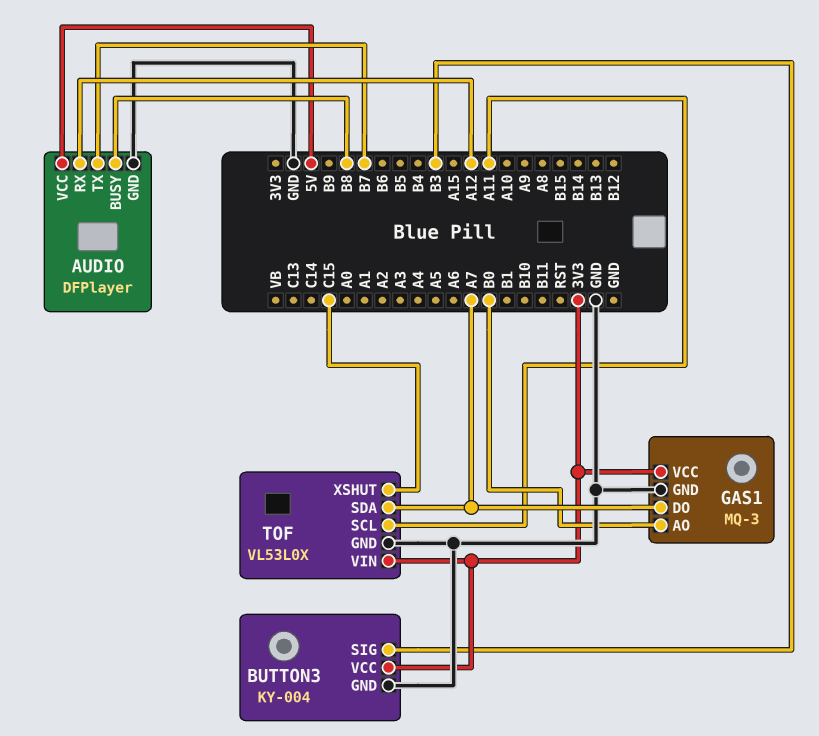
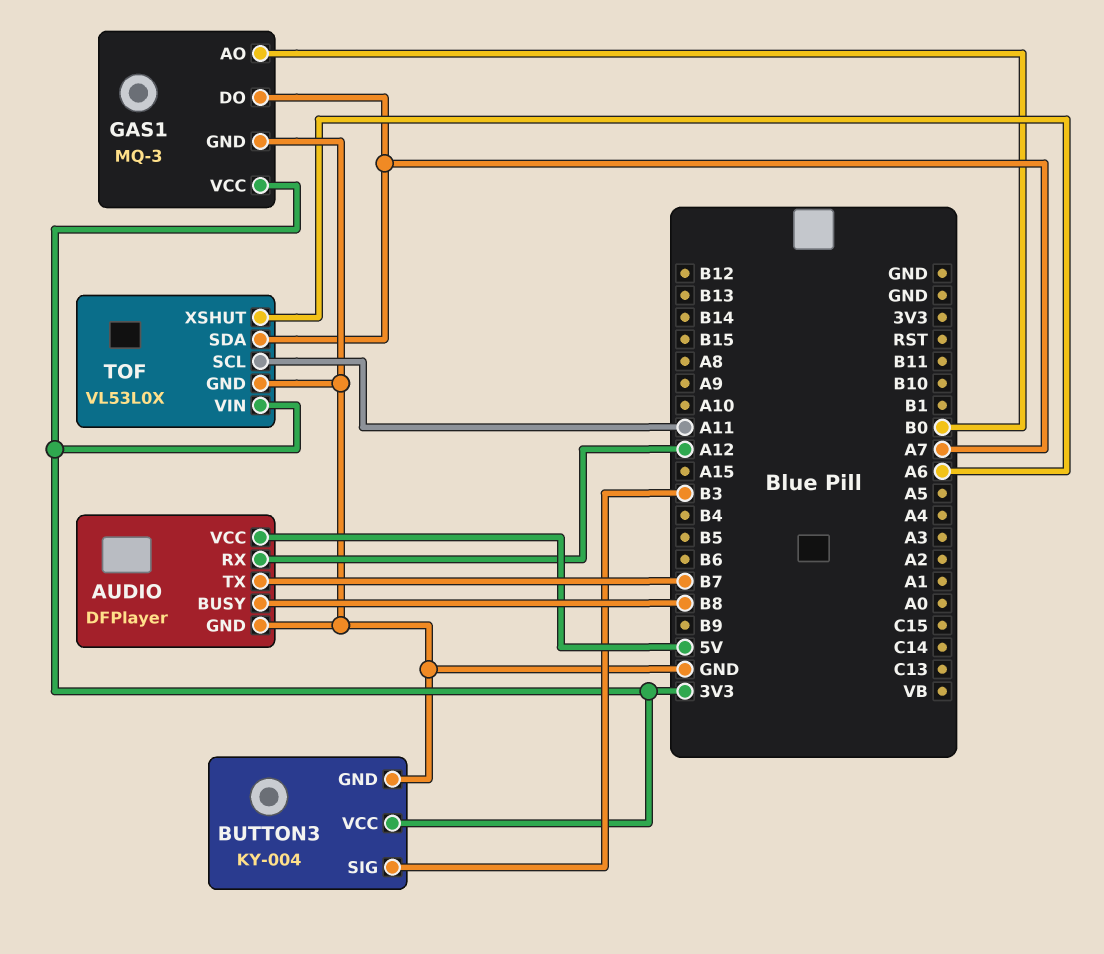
TOF pin XSHUT: C15 -> A6

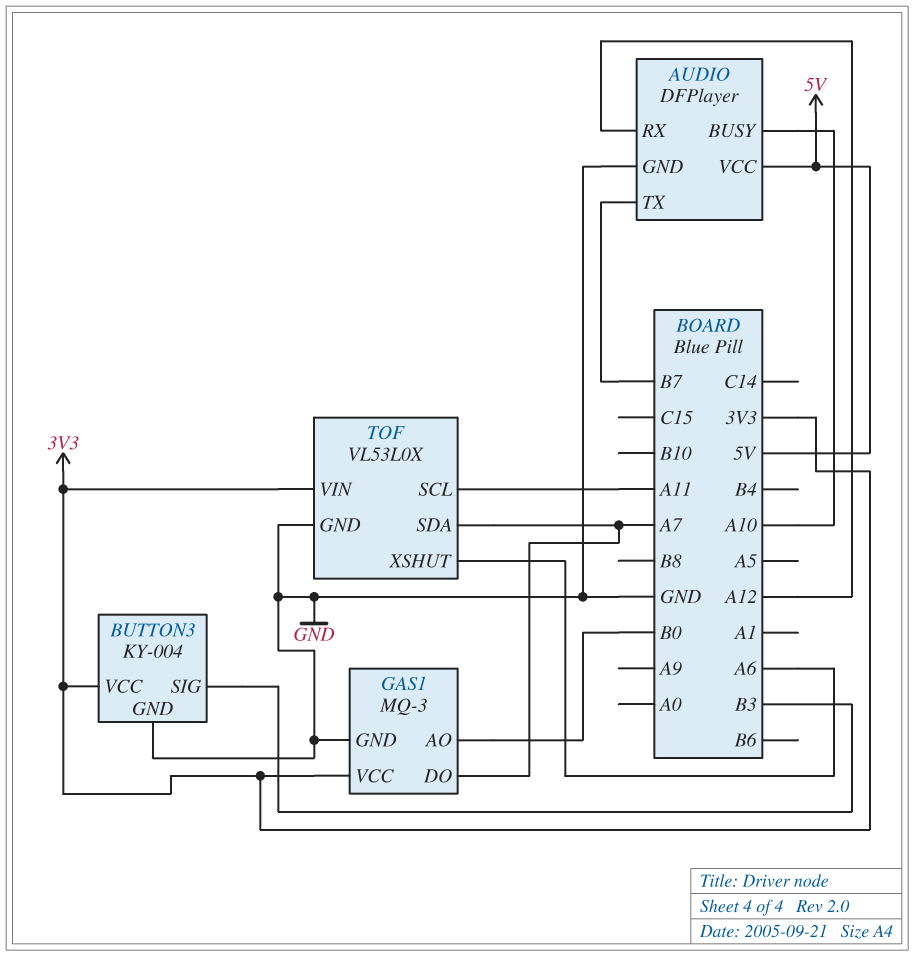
AUDIO pin BUSY: B8 -> A10

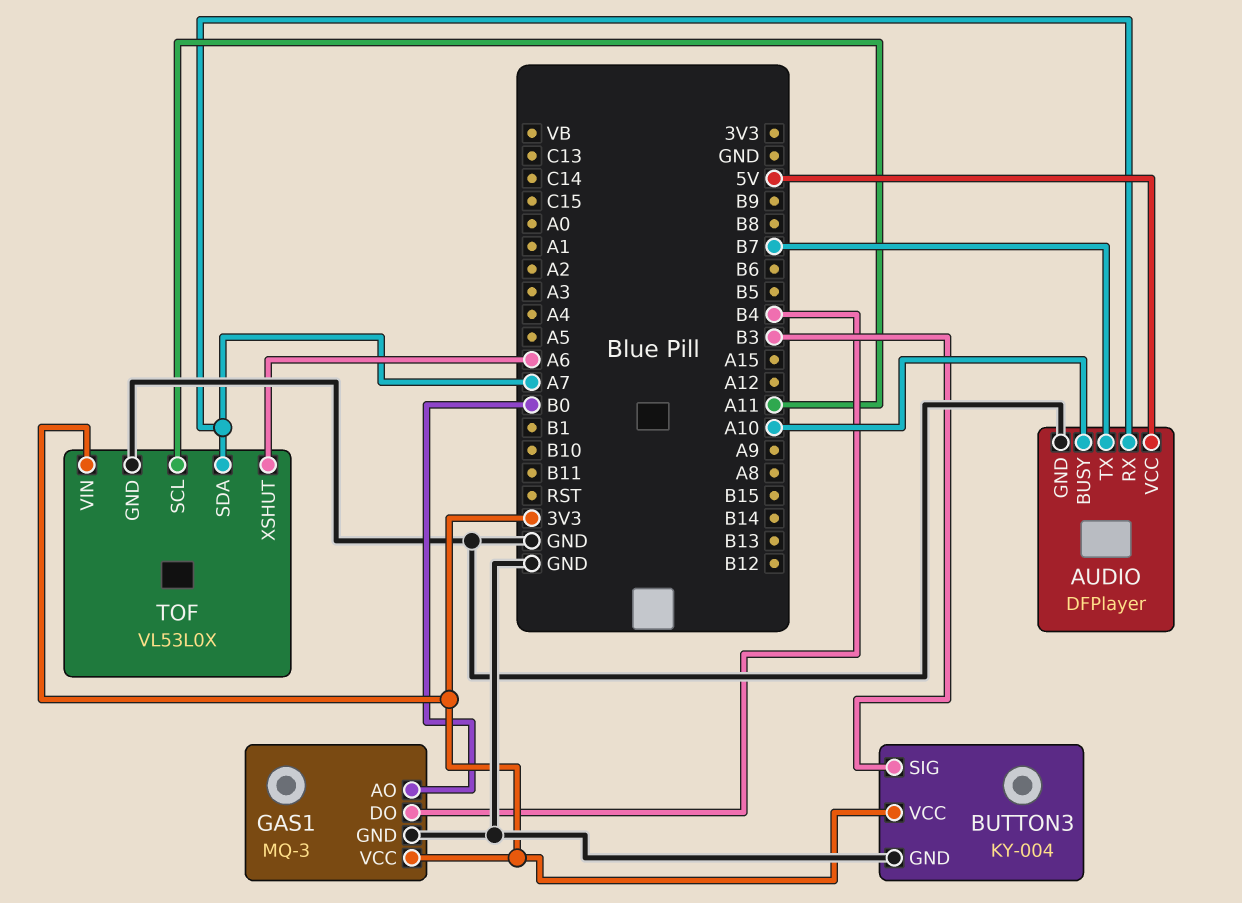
AUDIO pin RX: A12 -> A7
GAS1 pin DO: A7 -> B4

